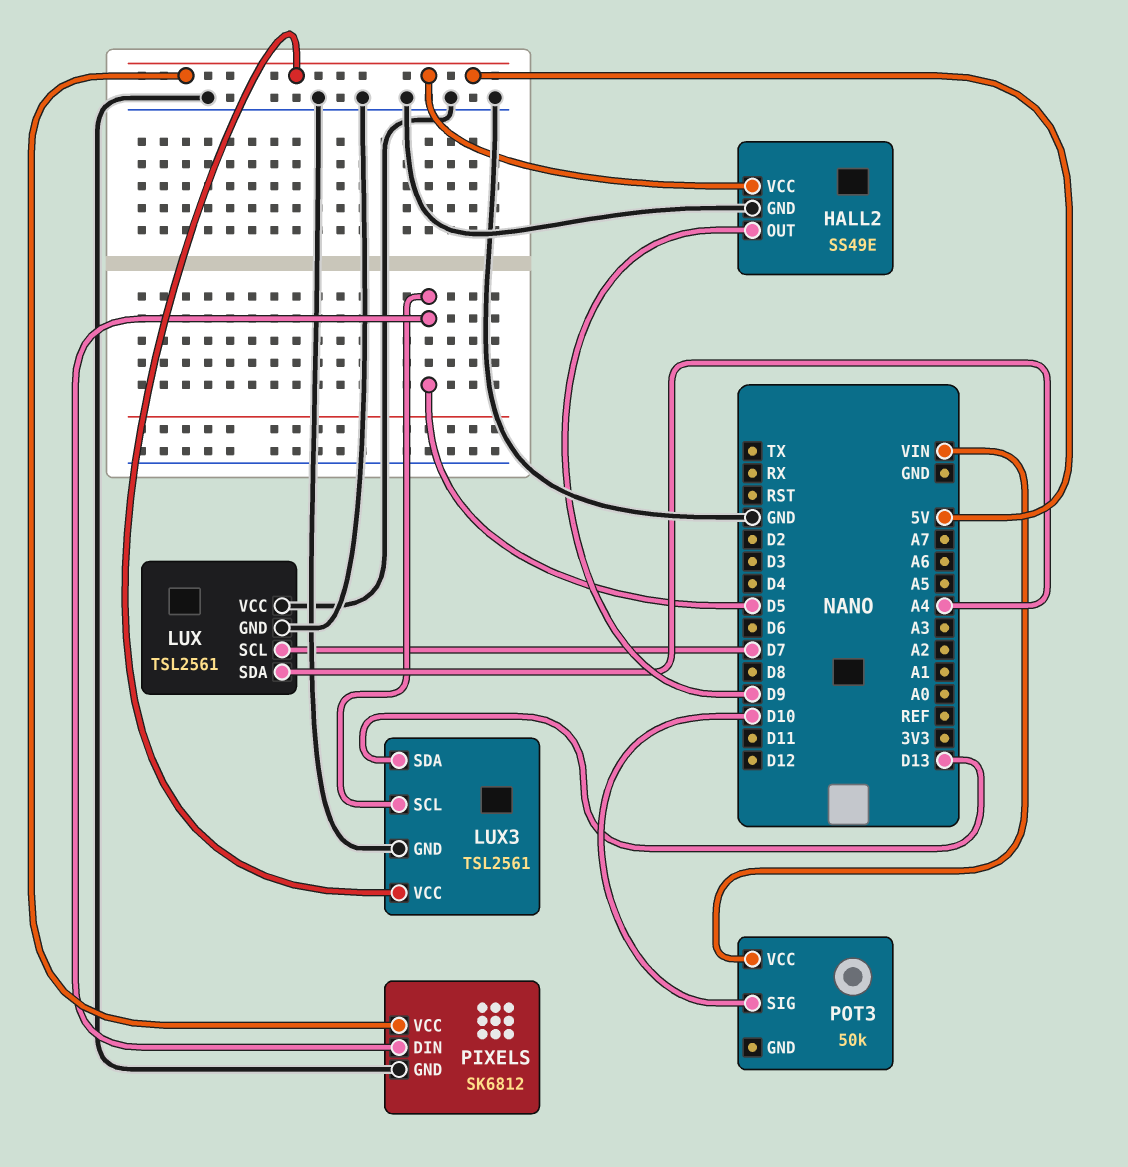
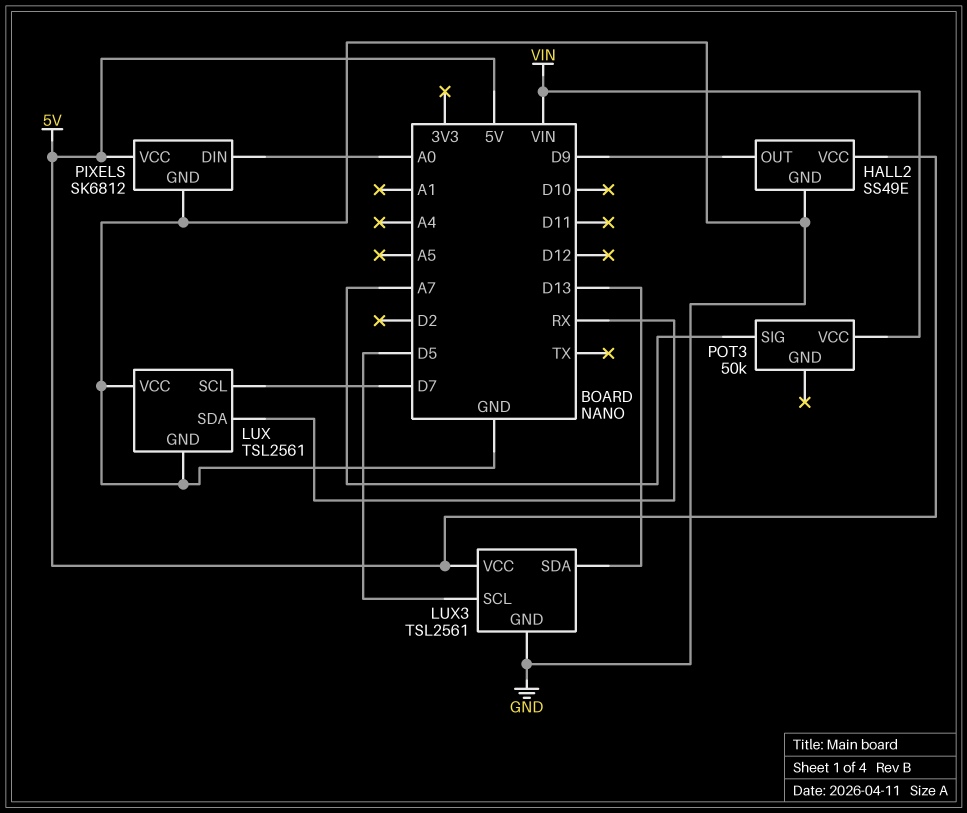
LUX pin SDA: A4 -> RX
PIXELS pin DIN: D5 -> A0
POT3 pin SIG: D10 -> A7

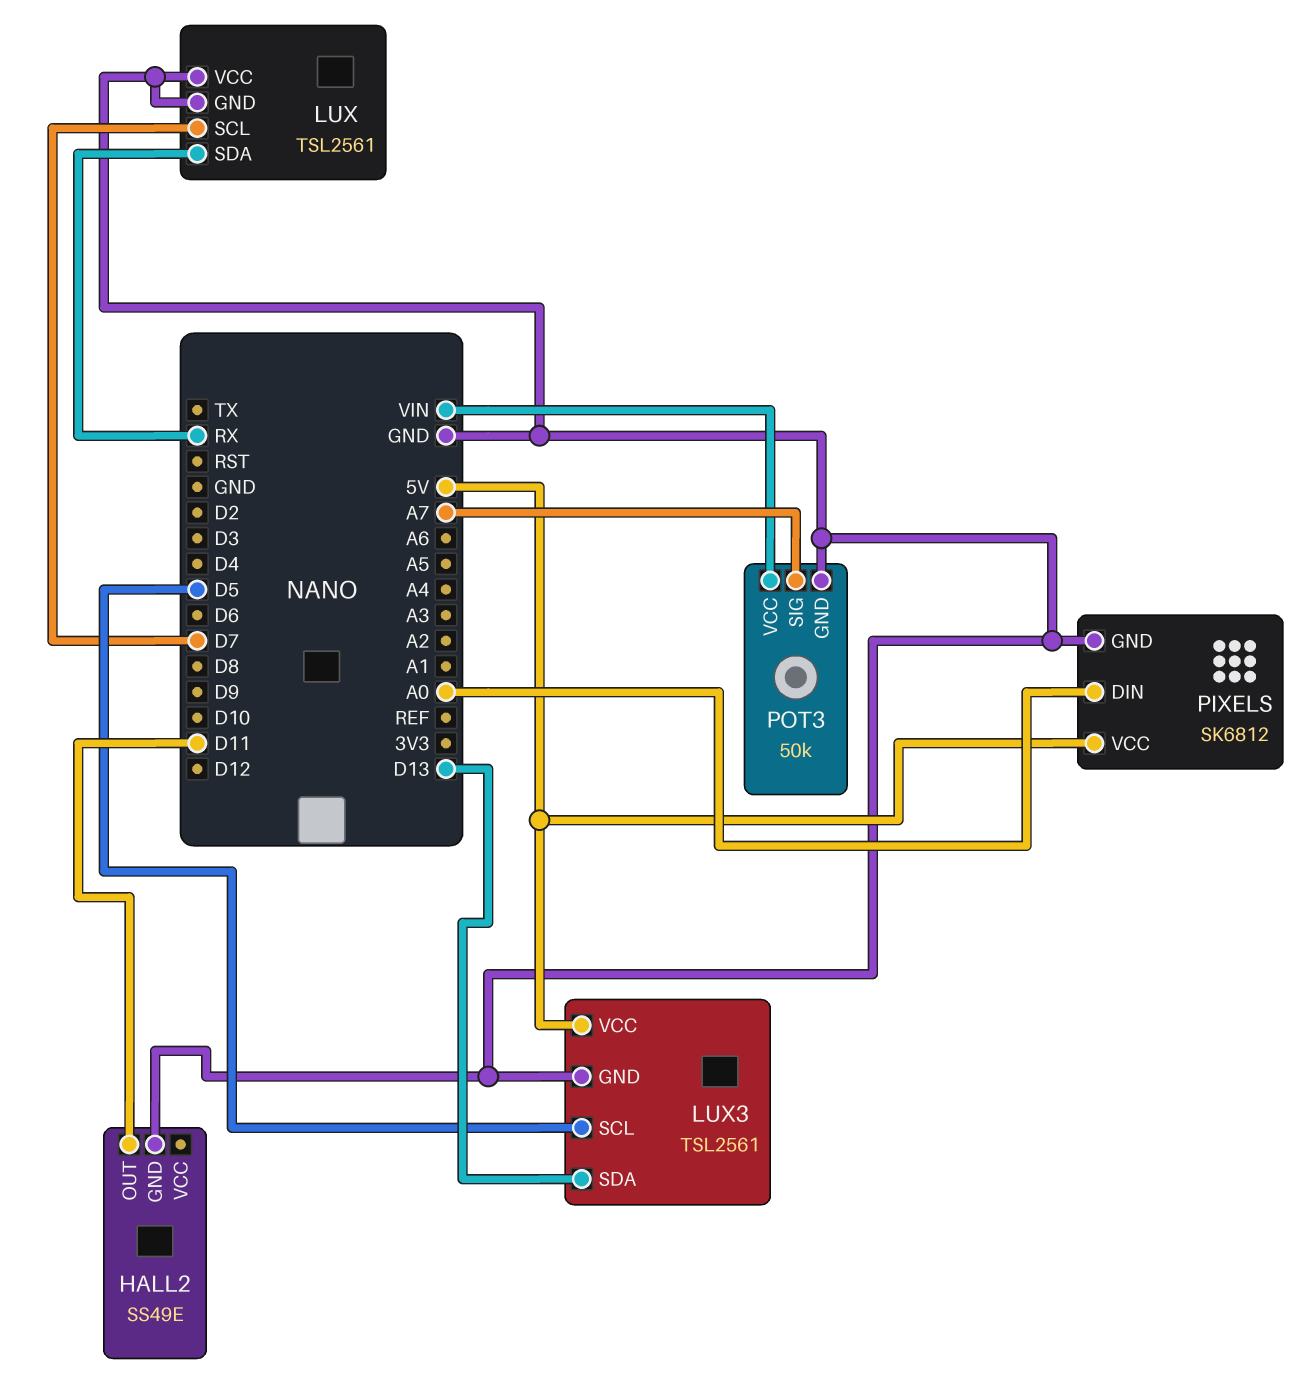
HALL2 pin OUT: D9 -> D11
HALL2 pin VCC: 5V -> none
POT3 pin GND: none -> GND

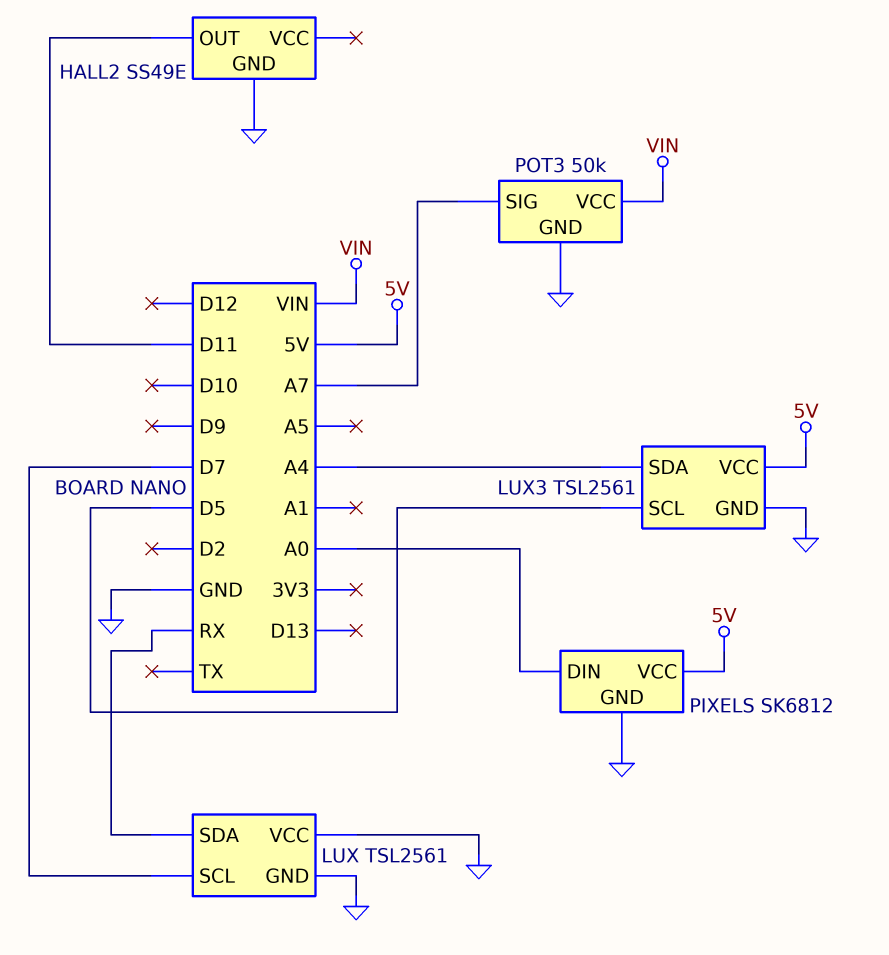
LUX3 pin SDA: D13 -> A4

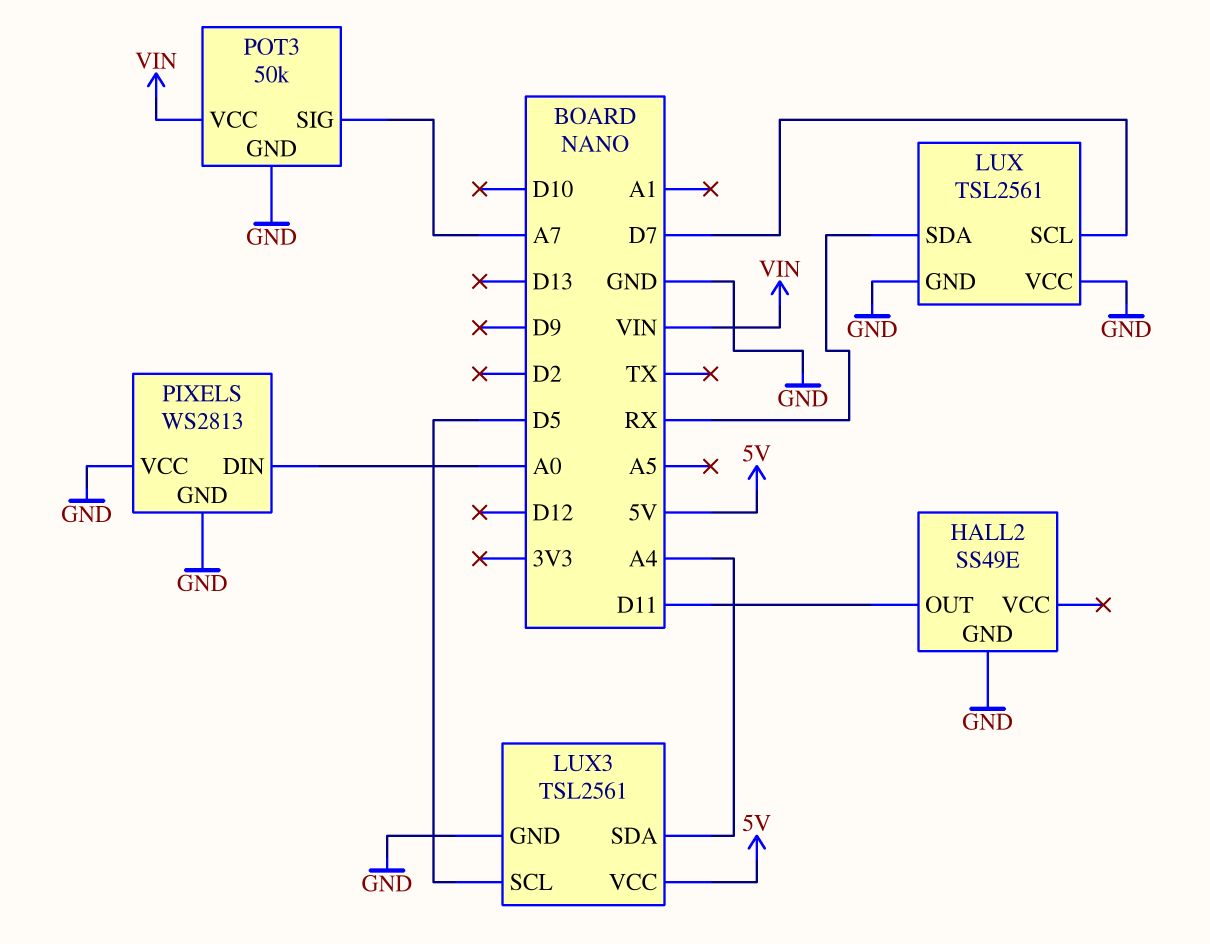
PIXELS: SK6812 -> WS2813
PIXELS pin VCC: 5V -> GND

